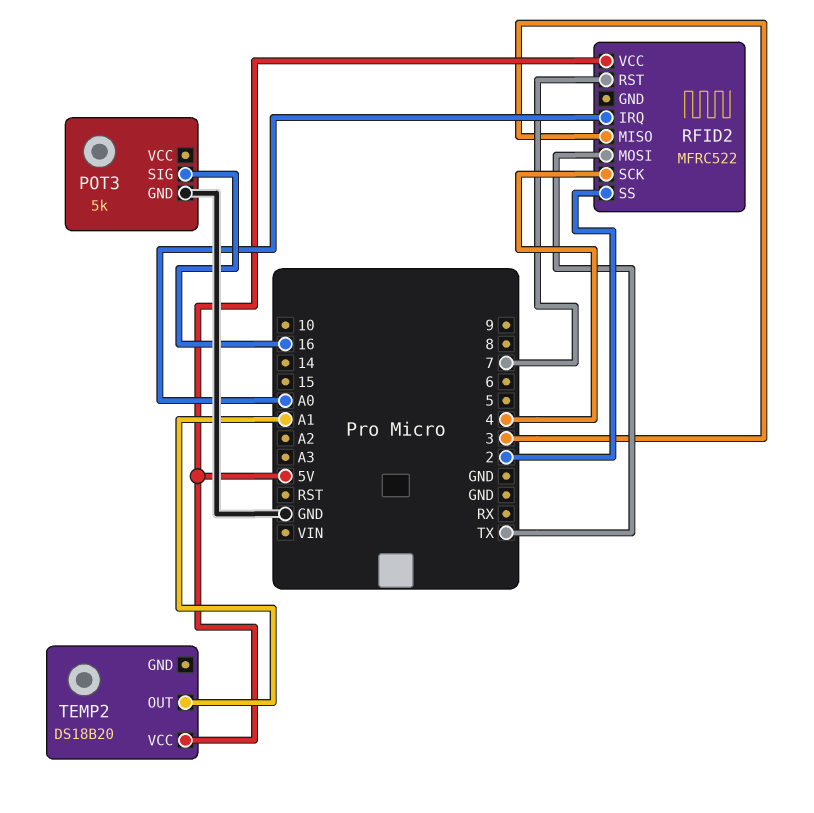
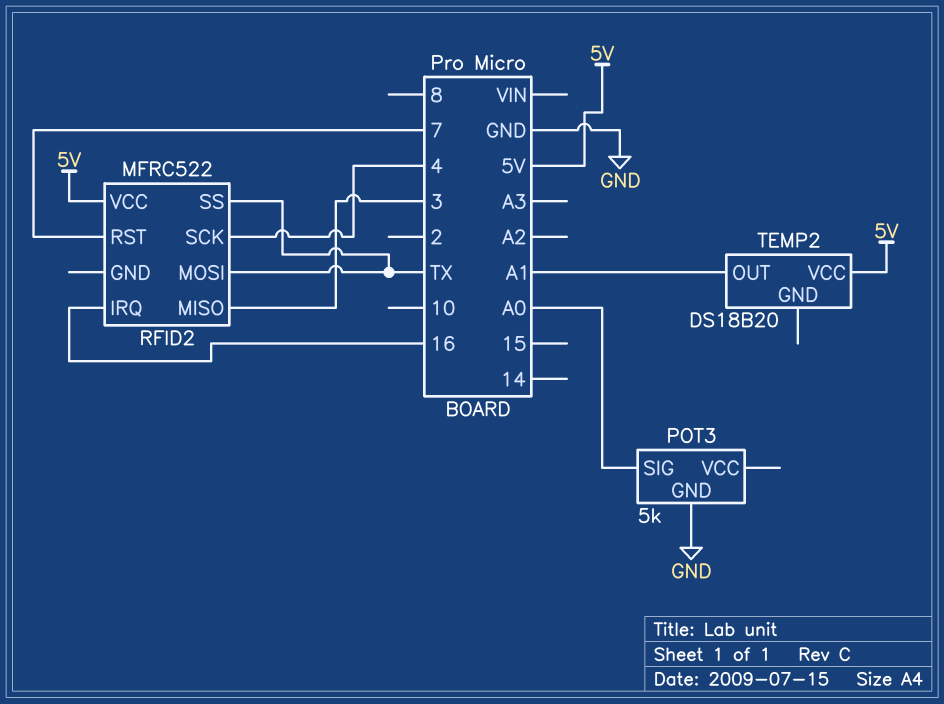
POT3 pin SIG: 16 -> A0
RFID2 pin IRQ: A0 -> 16
RFID2 pin SS: 2 -> TX

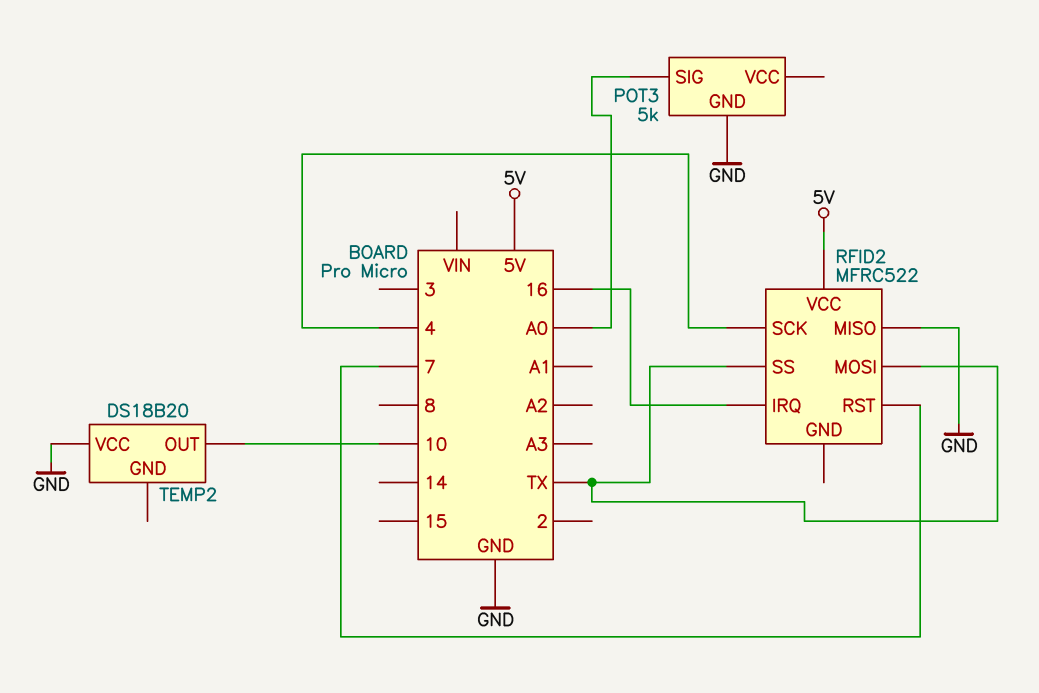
RFID2 pin MISO: 3 -> GND
TEMP2 pin OUT: A1 -> 10
TEMP2 pin VCC: 5V -> GND

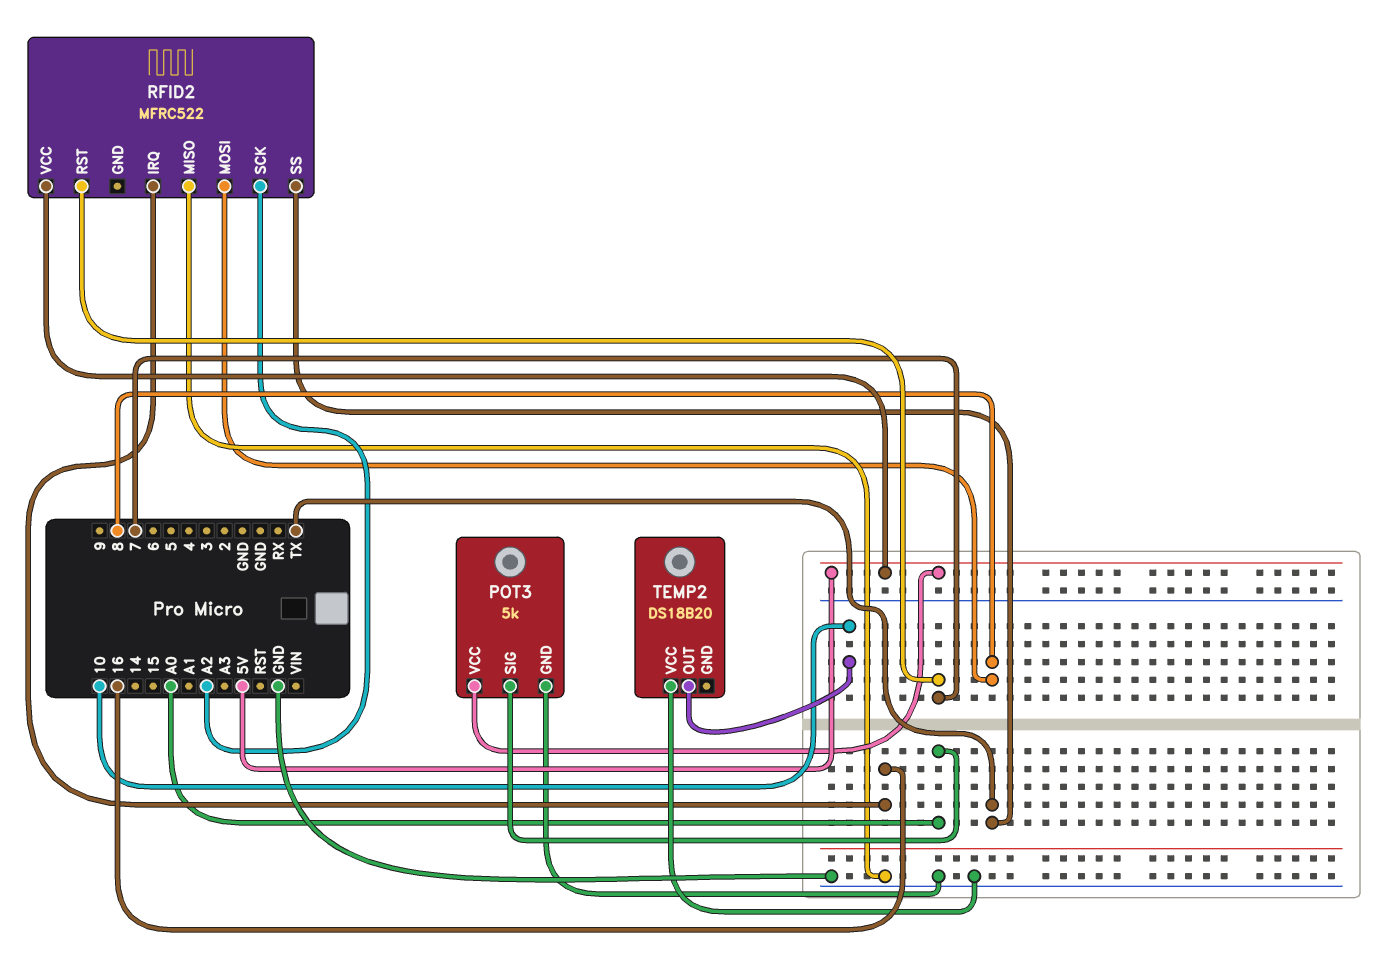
POT3 pin VCC: none -> 5V
RFID2 pin MOSI: TX -> 8
RFID2 pin SCK: 4 -> A2

